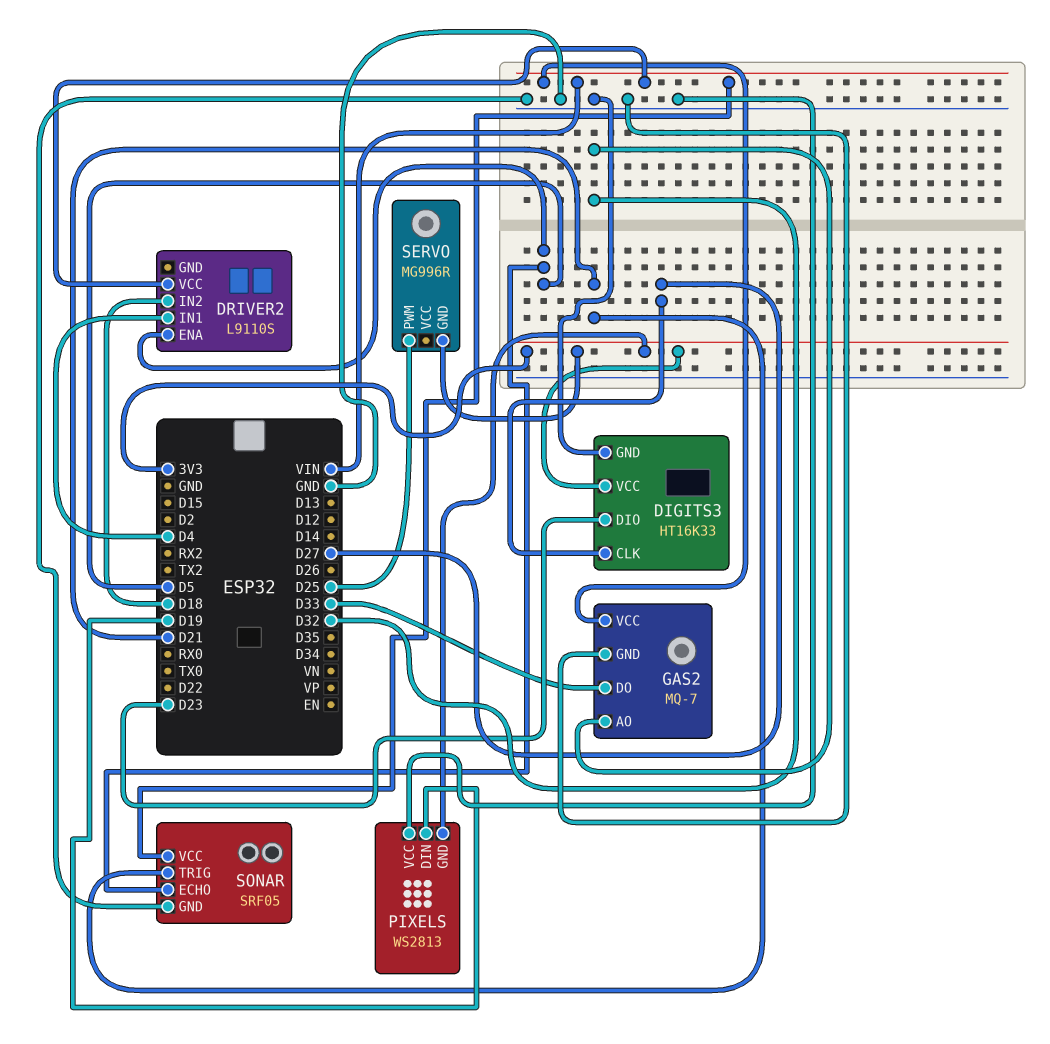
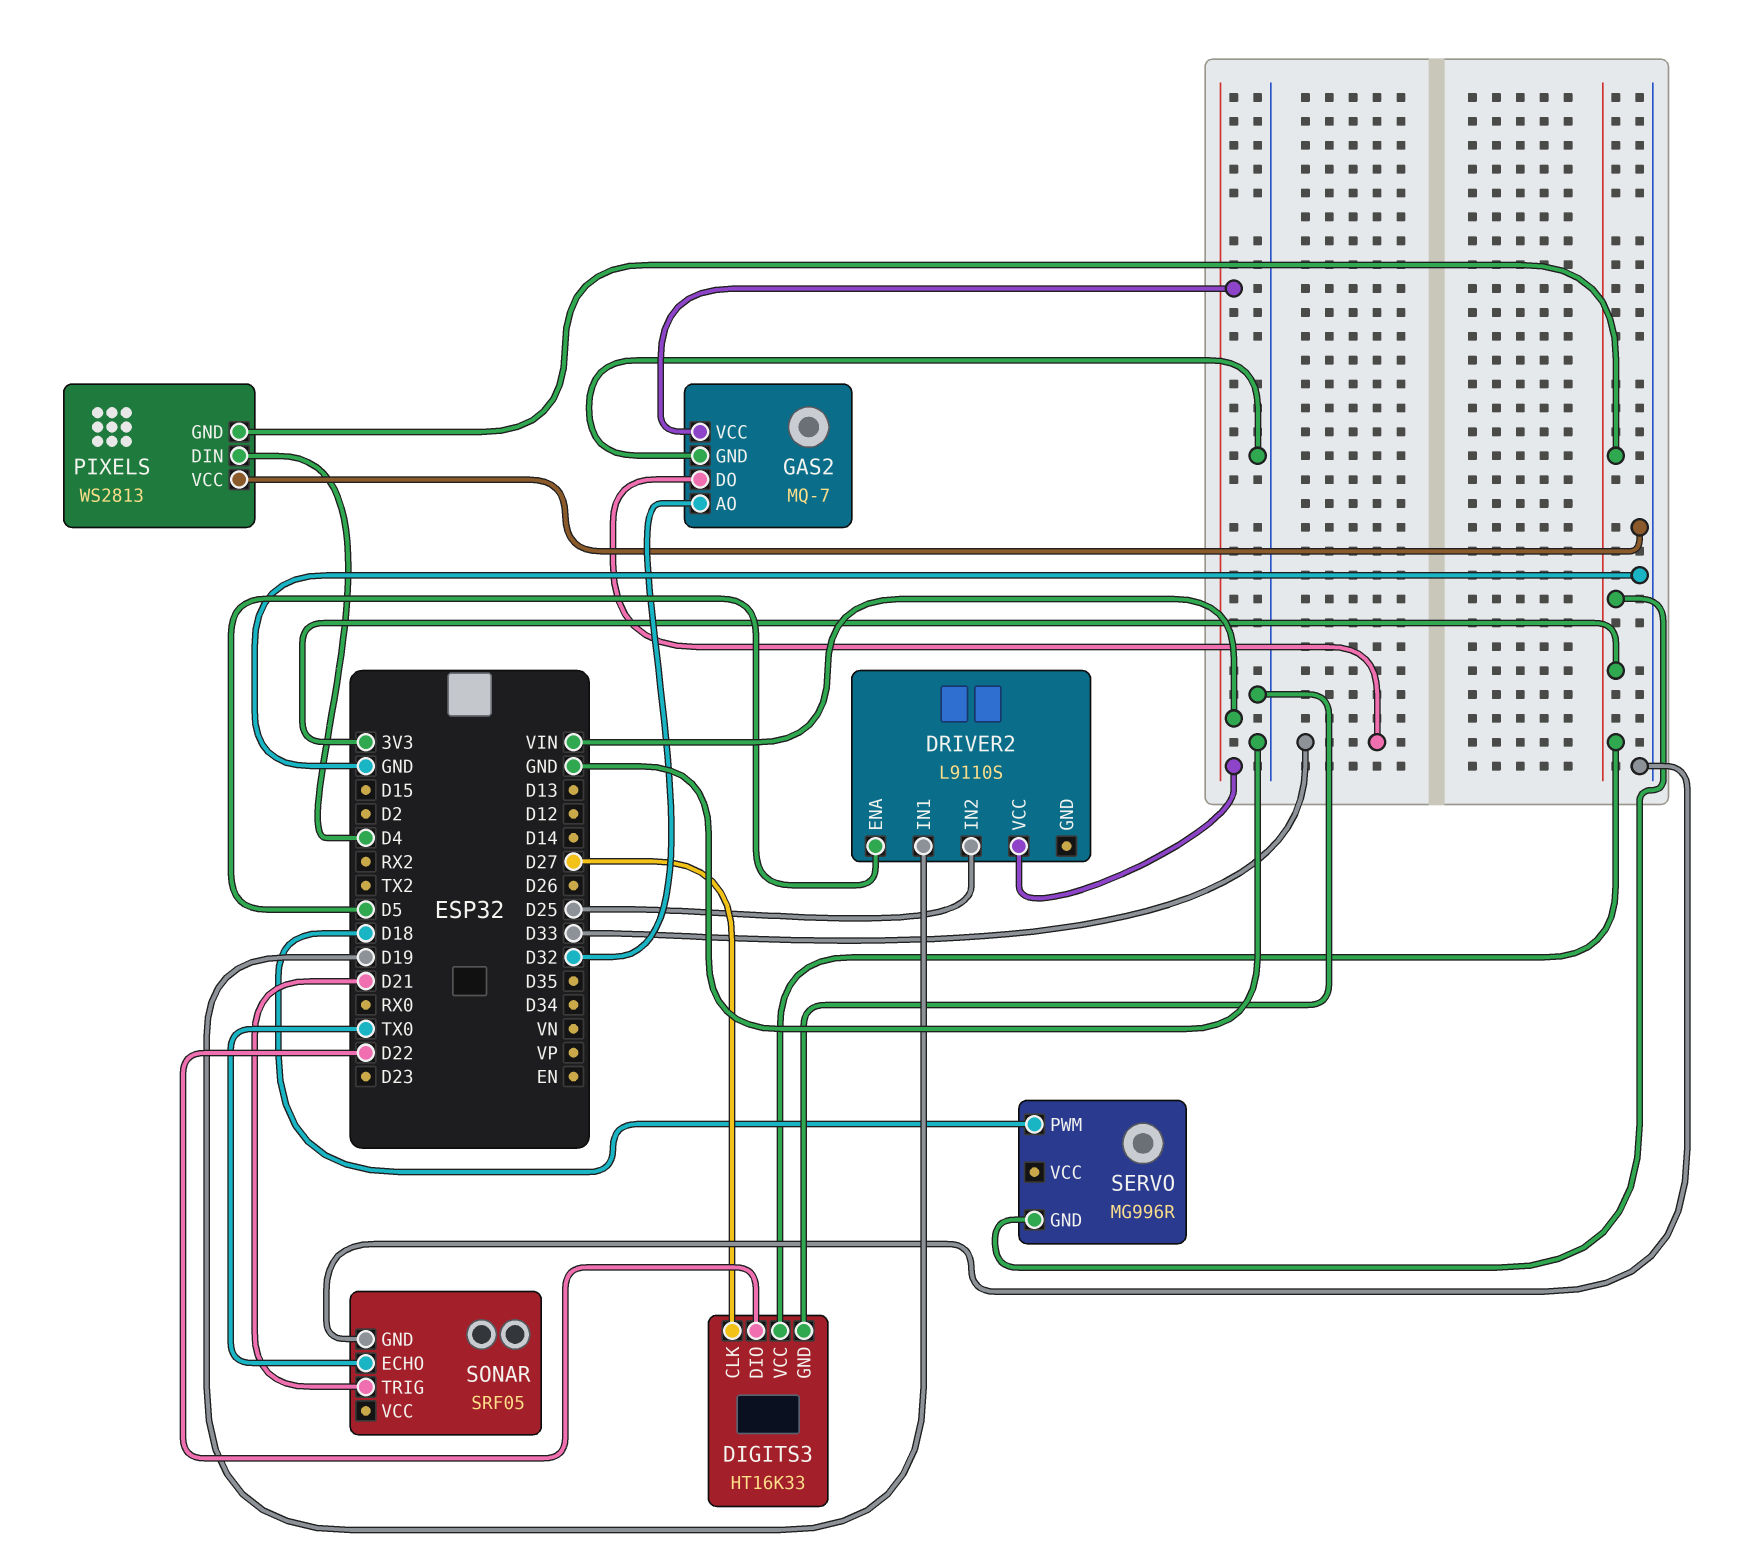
DIGITS3 pin DIO: D23 -> D22
DRIVER2 pin IN1: D4 -> D19
DRIVER2 pin IN2: D18 -> D25
PIXELS pin DIN: D19 -> D4
SERVO pin PWM: D25 -> D18
SONAR pin ECHO: D5 -> TX0
SONAR pin VCC: VIN -> none

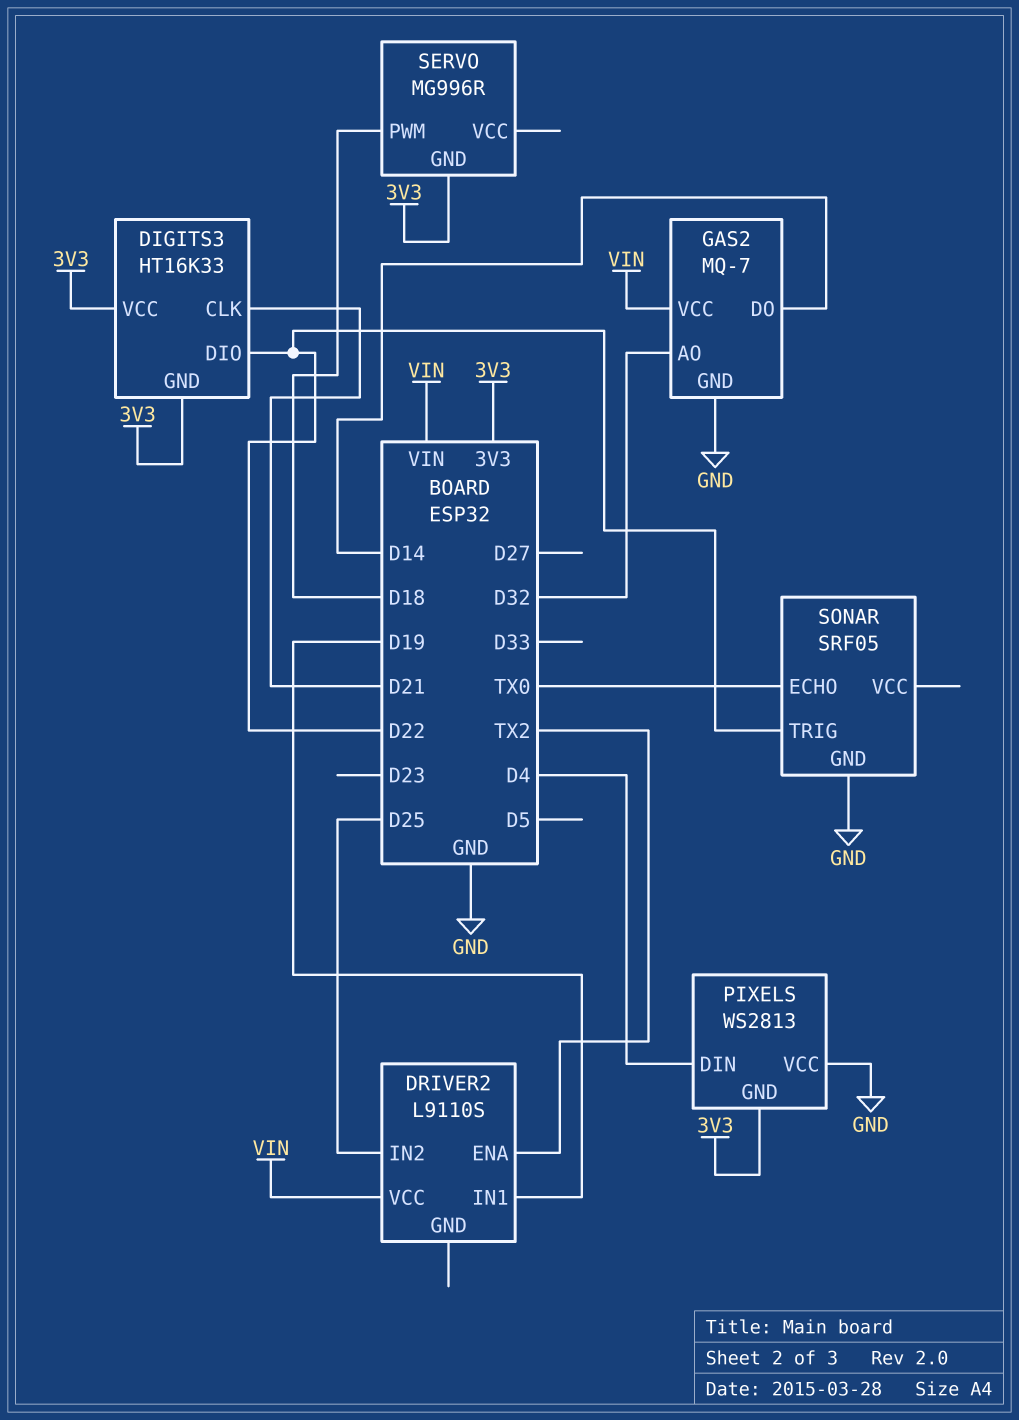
DIGITS3 pin CLK: D27 -> D21
DIGITS3 pin GND: GND -> 3V3
DRIVER2 pin ENA: D5 -> TX2
GAS2 pin DO: D33 -> D14
SONAR pin TRIG: D21 -> D22

